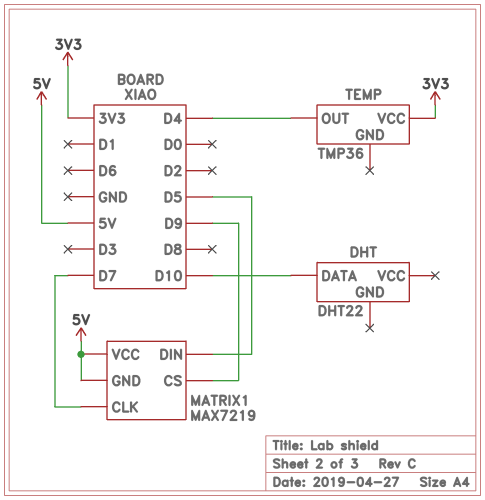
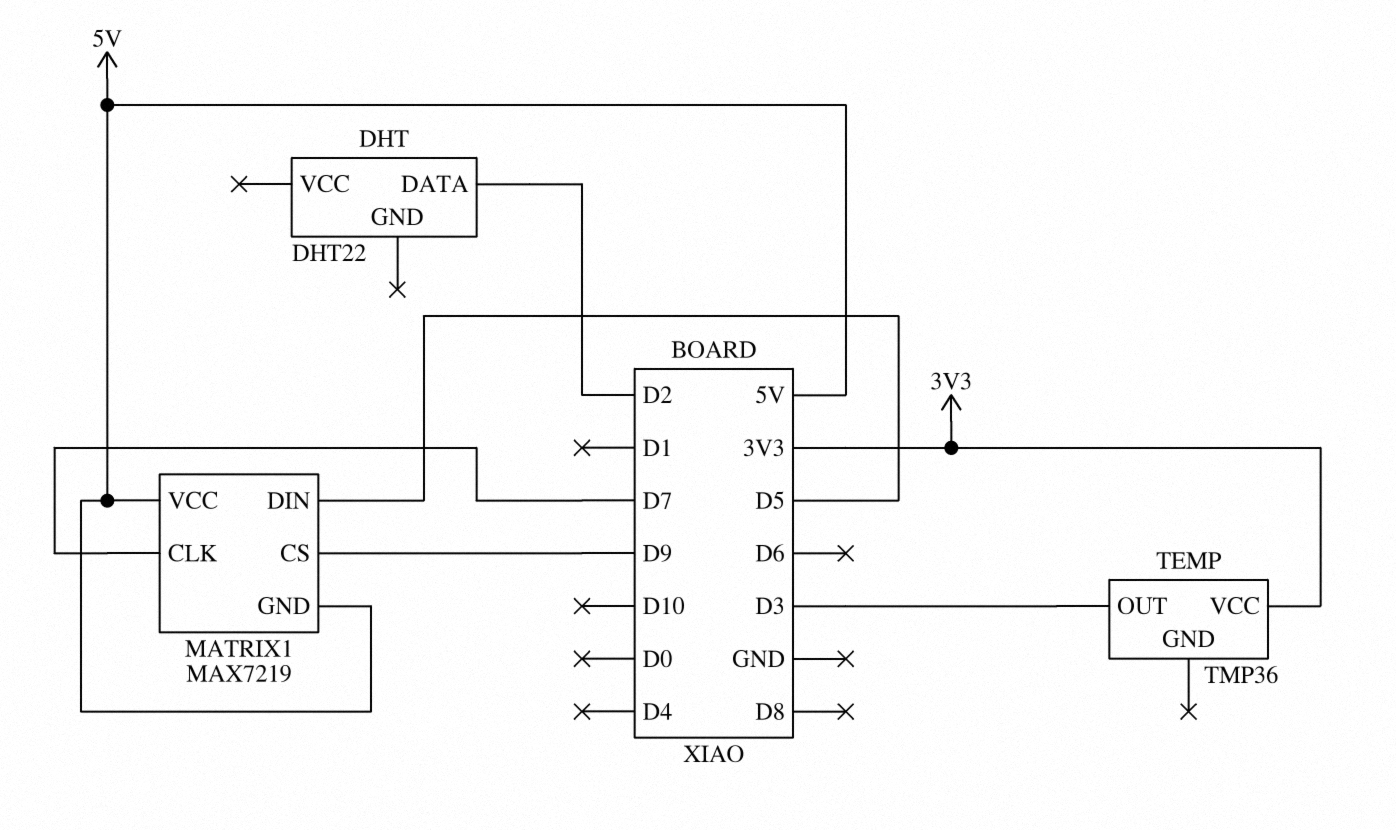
DHT pin DATA: D10 -> D2
TEMP pin OUT: D4 -> D3

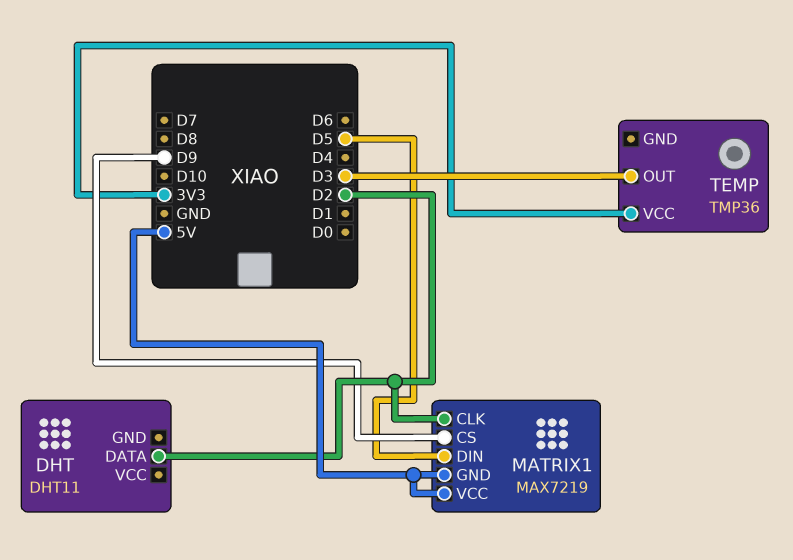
DHT: DHT22 -> DHT11
MATRIX1 pin CLK: D7 -> D2

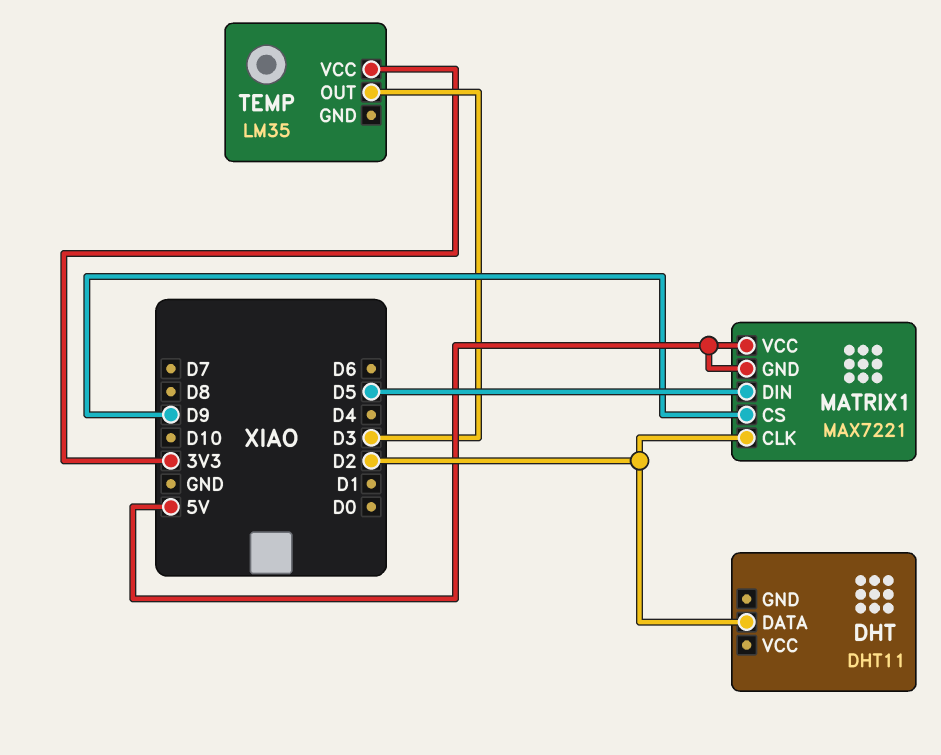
MATRIX1: MAX7219 -> MAX7221
TEMP: TMP36 -> LM35

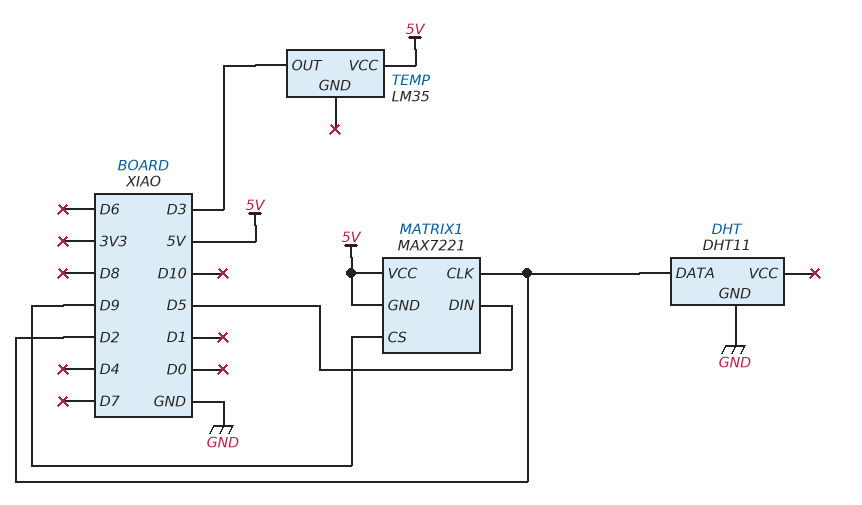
DHT pin GND: none -> GND
TEMP pin VCC: 3V3 -> 5V

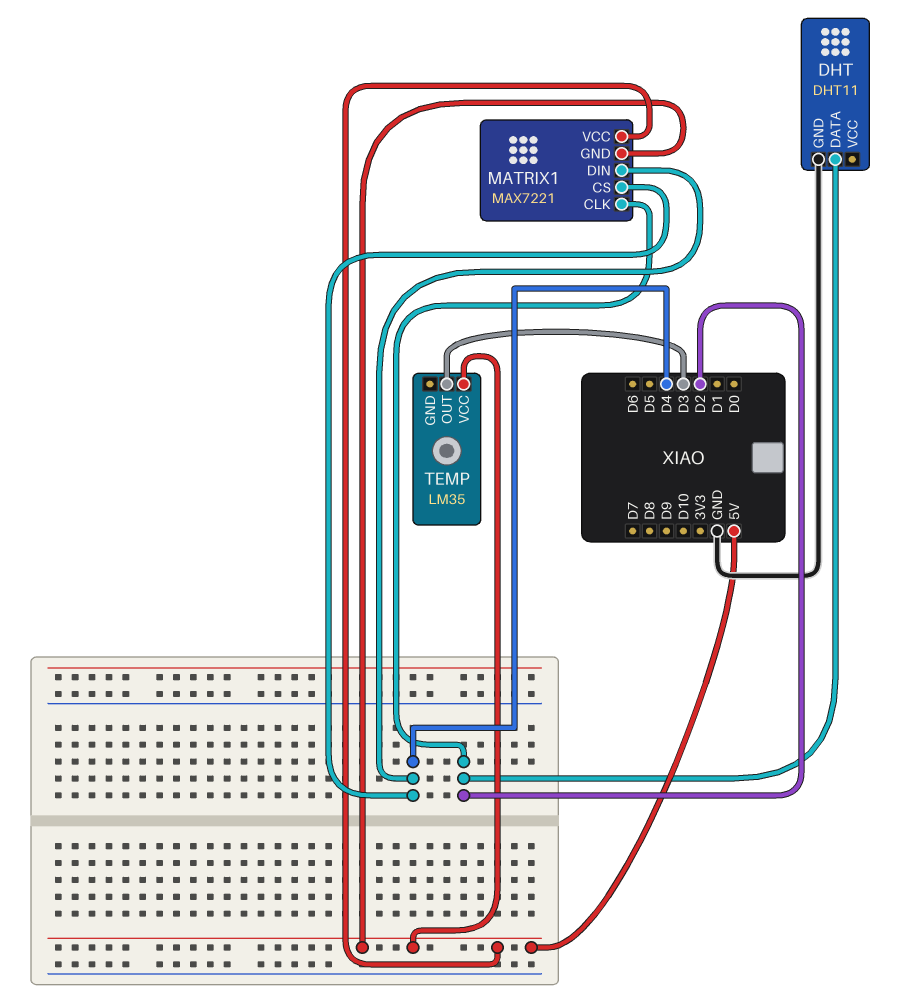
MATRIX1 pin CS: D9 -> D4
MATRIX1 pin DIN: D5 -> D4

